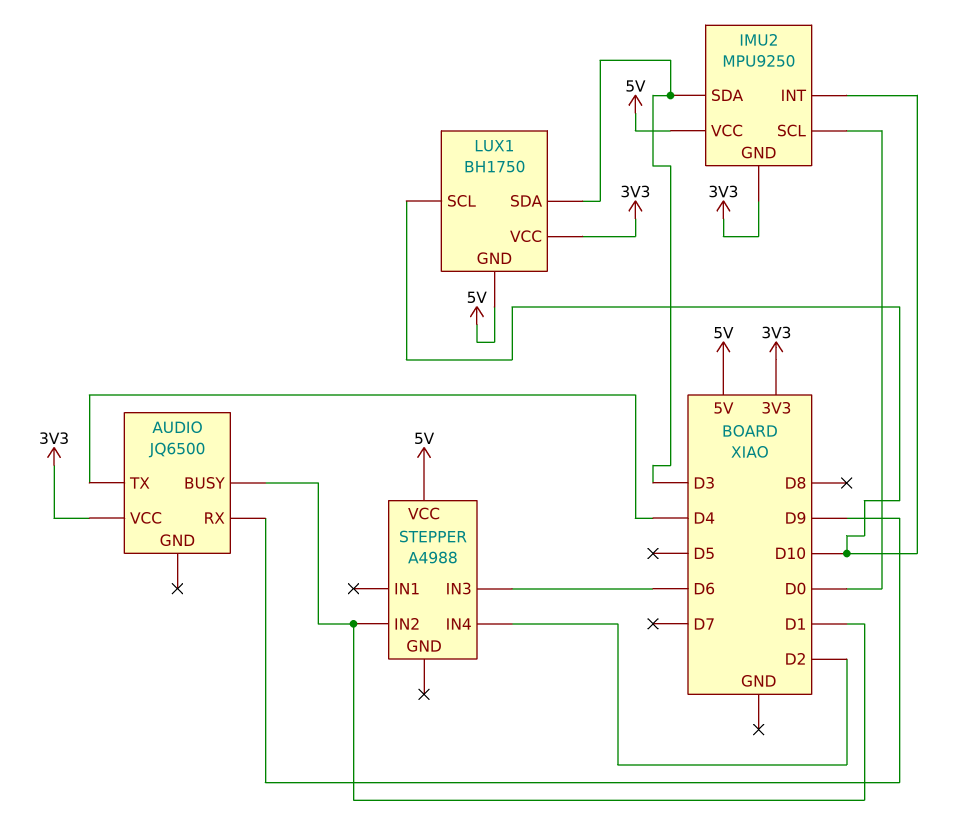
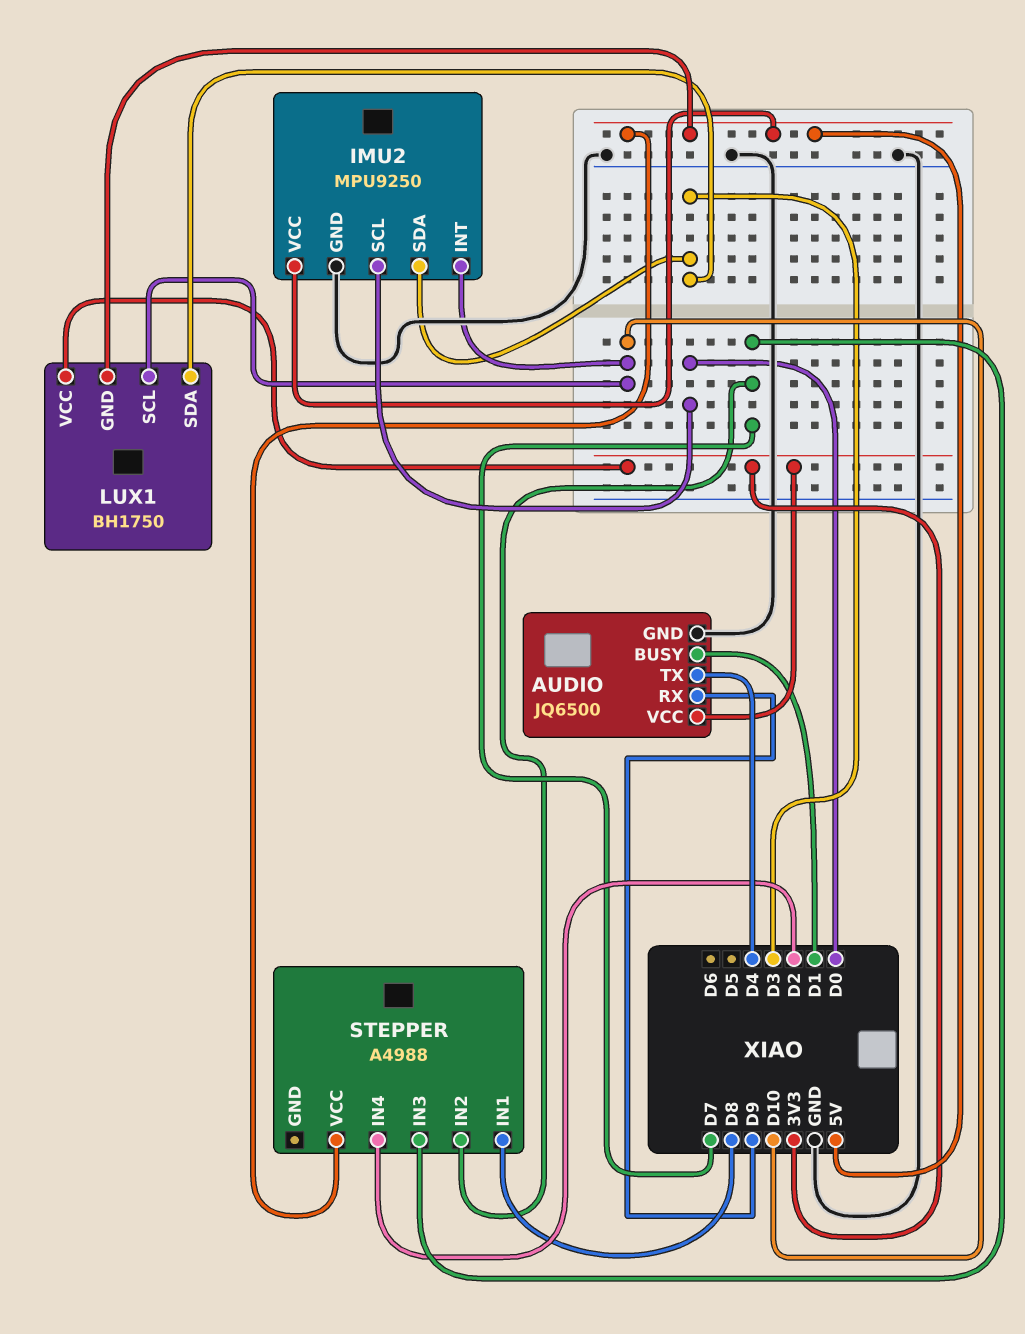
AUDIO pin GND: none -> GND
IMU2 pin GND: 3V3 -> GND
STEPPER pin IN1: none -> D8
STEPPER pin IN2: D1 -> D7
STEPPER pin IN3: D6 -> D7

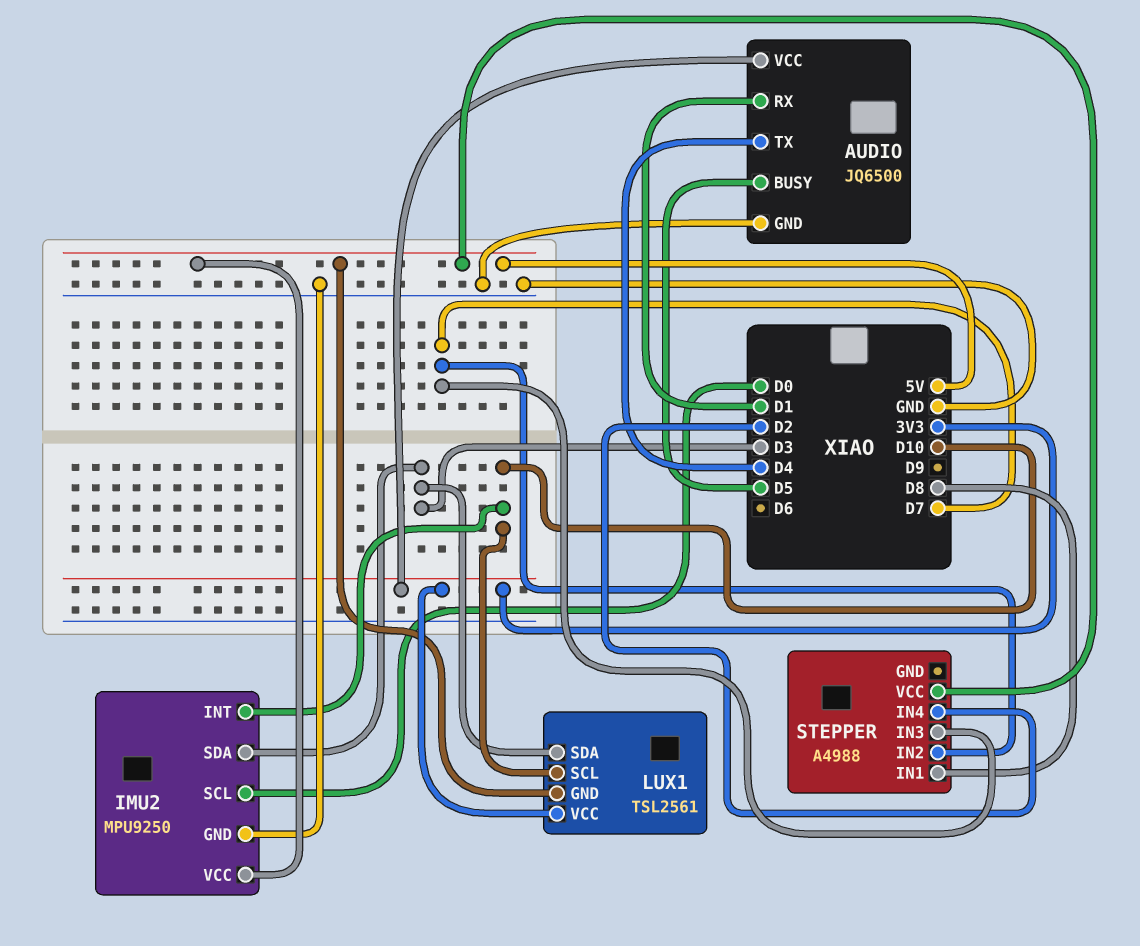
AUDIO pin BUSY: D1 -> D5
AUDIO pin RX: D9 -> D1
LUX1: BH1750 -> TSL2561

